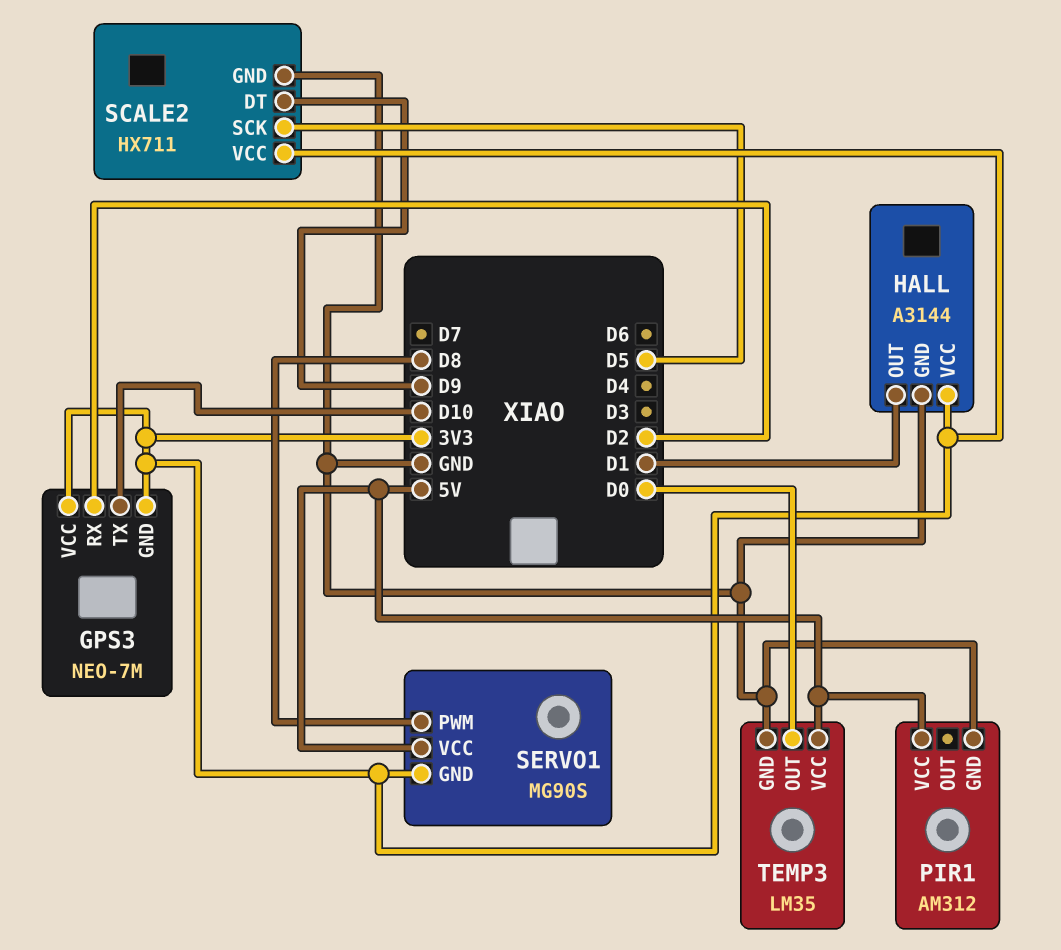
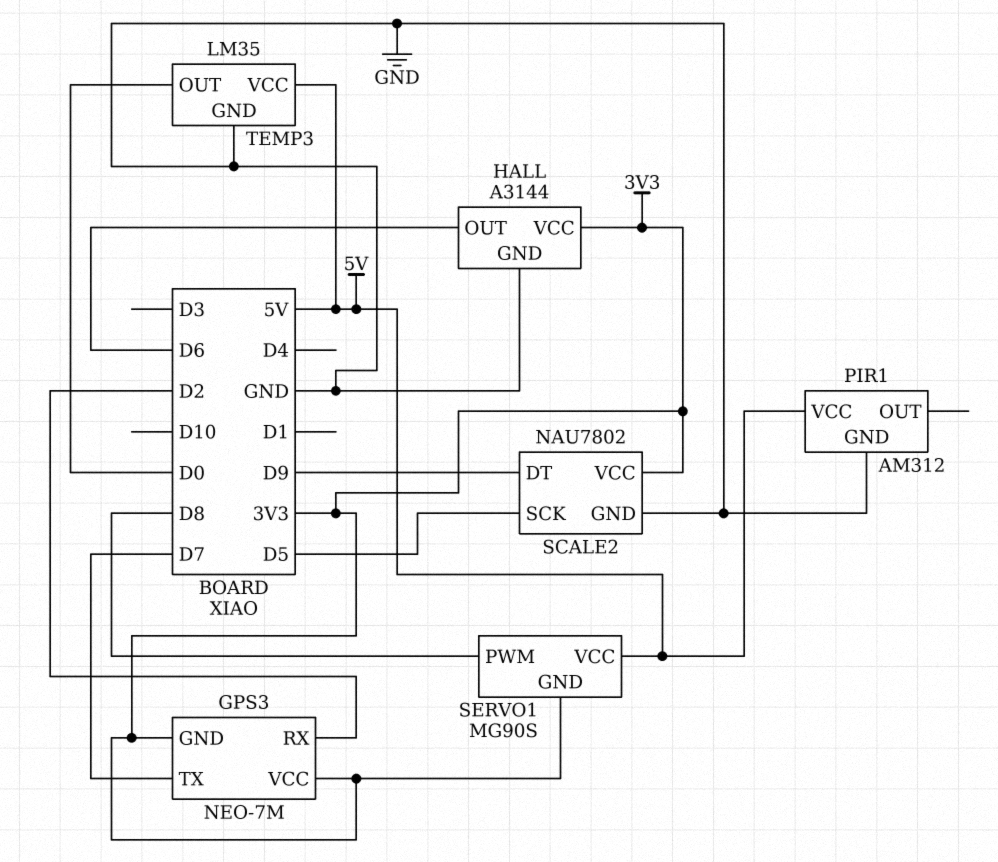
GPS3 pin TX: D10 -> D7
HALL pin OUT: D1 -> D6
SCALE2: HX711 -> NAU7802

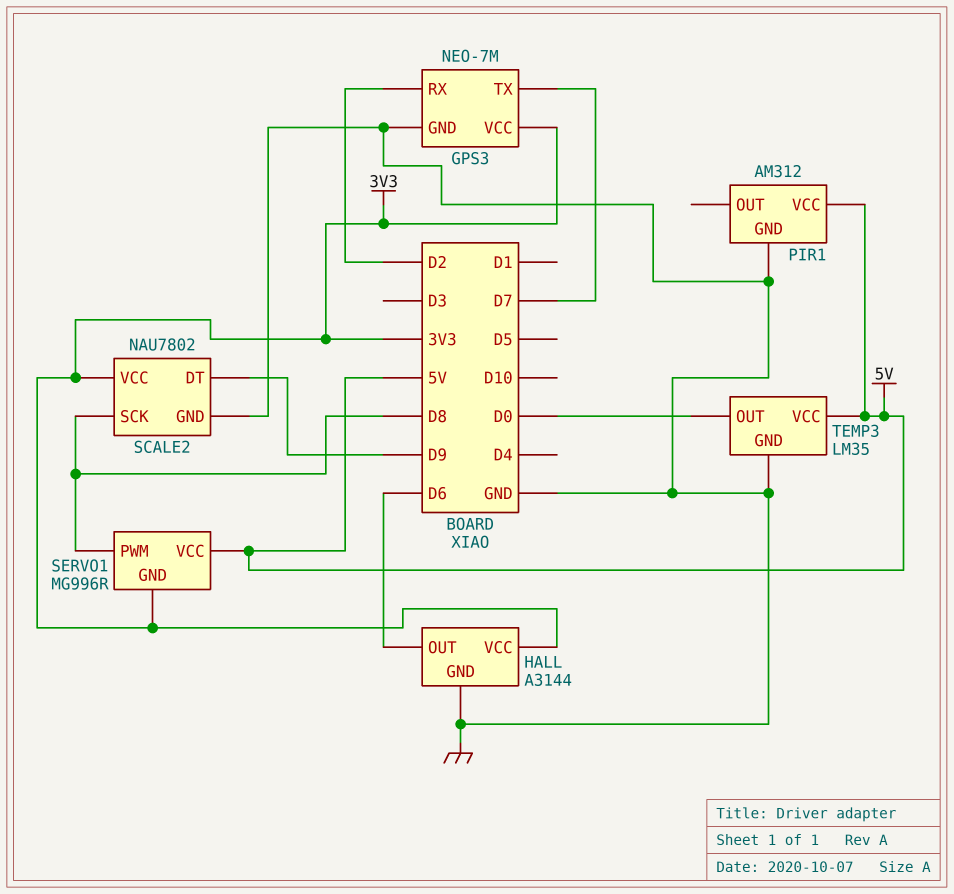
GPS3 pin GND: 3V3 -> GND
SCALE2 pin SCK: D5 -> D8
SERVO1: MG90S -> MG996R

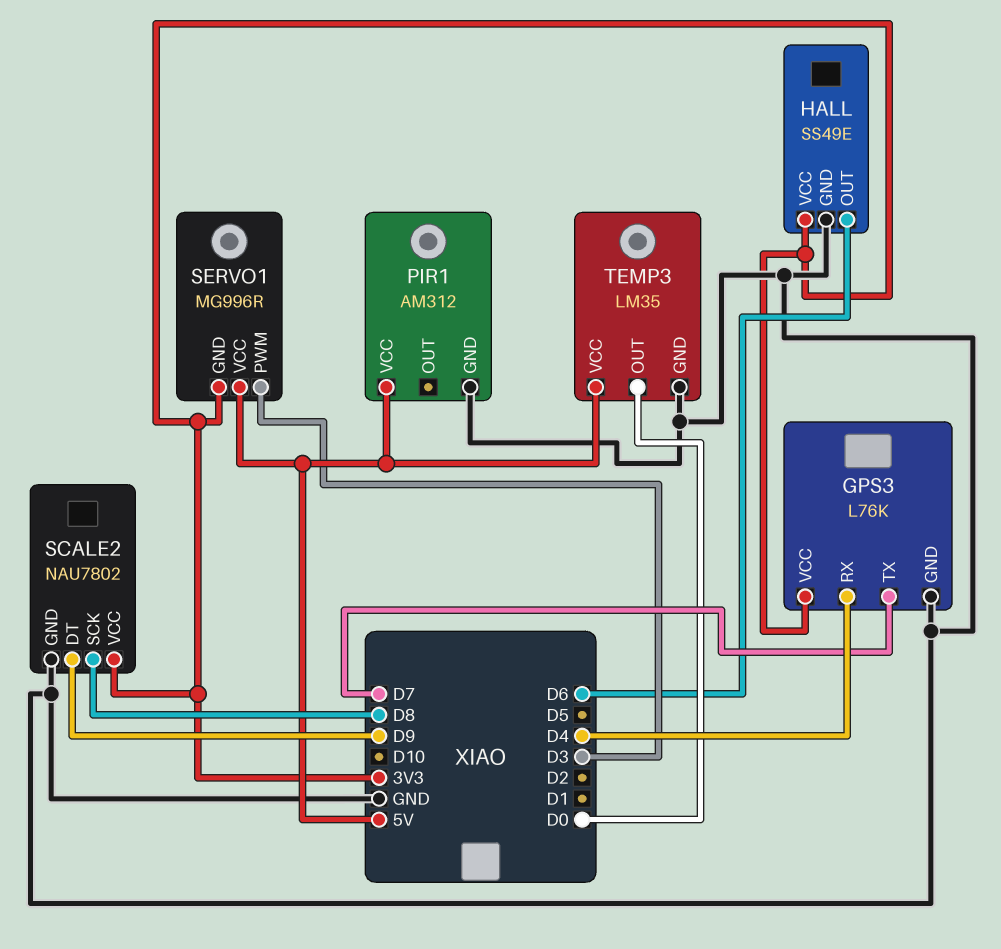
GPS3: NEO-7M -> L76K
GPS3 pin RX: D2 -> D4
HALL: A3144 -> SS49E
SERVO1 pin PWM: D8 -> D3

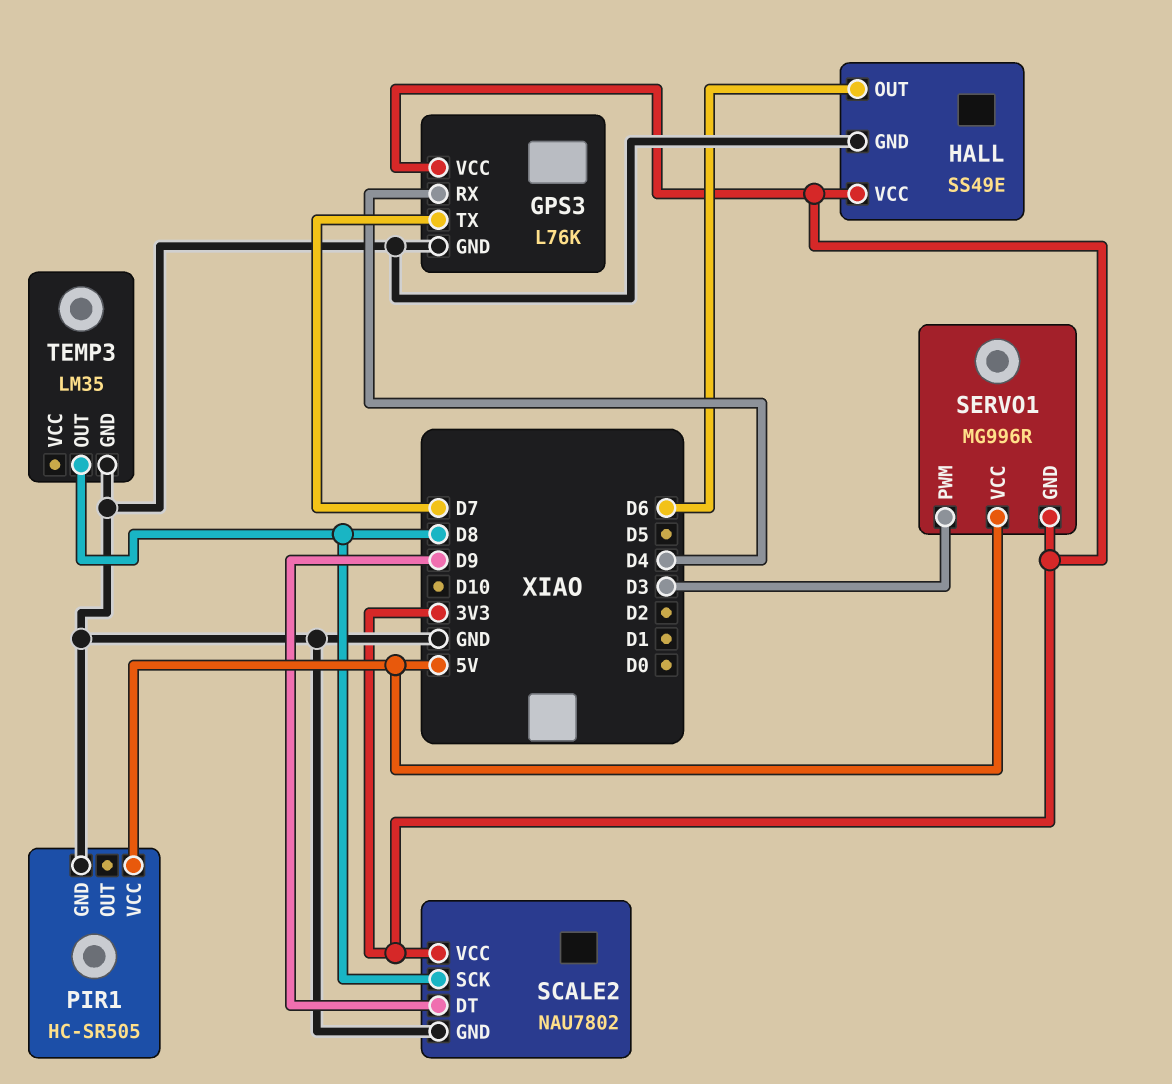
PIR1: AM312 -> HC-SR505
TEMP3 pin OUT: D0 -> D8
TEMP3 pin VCC: 5V -> none

